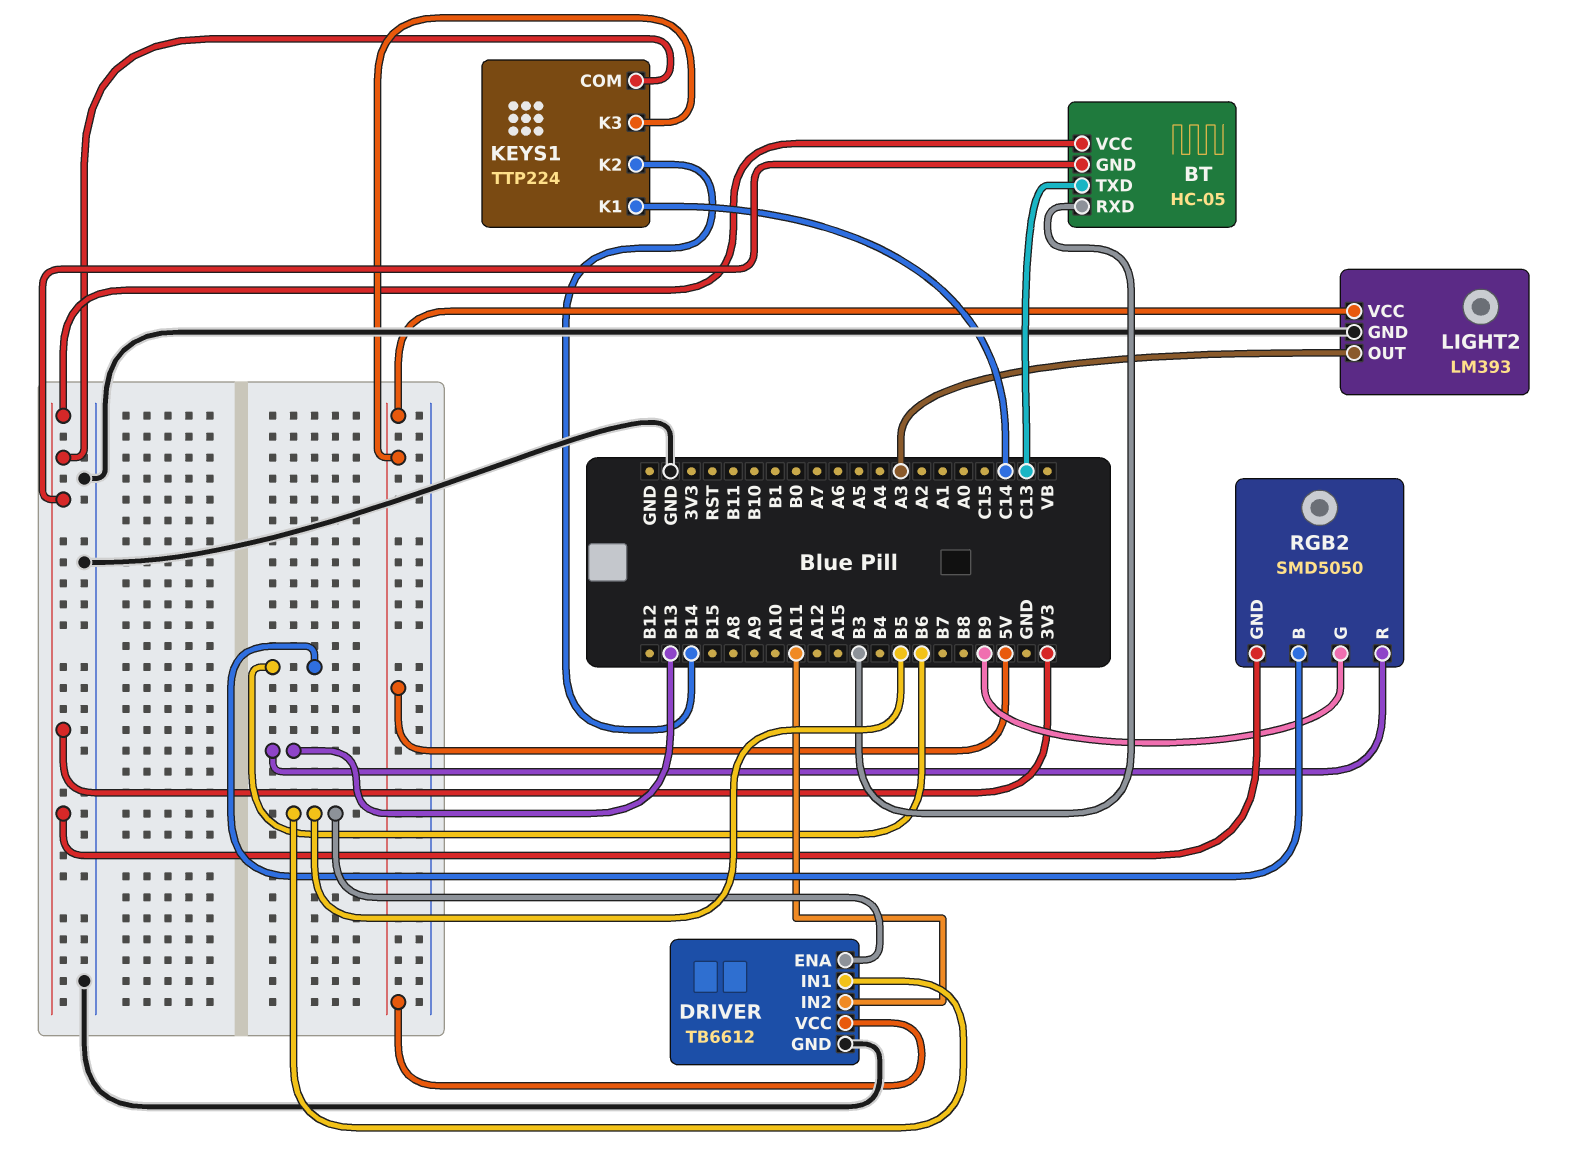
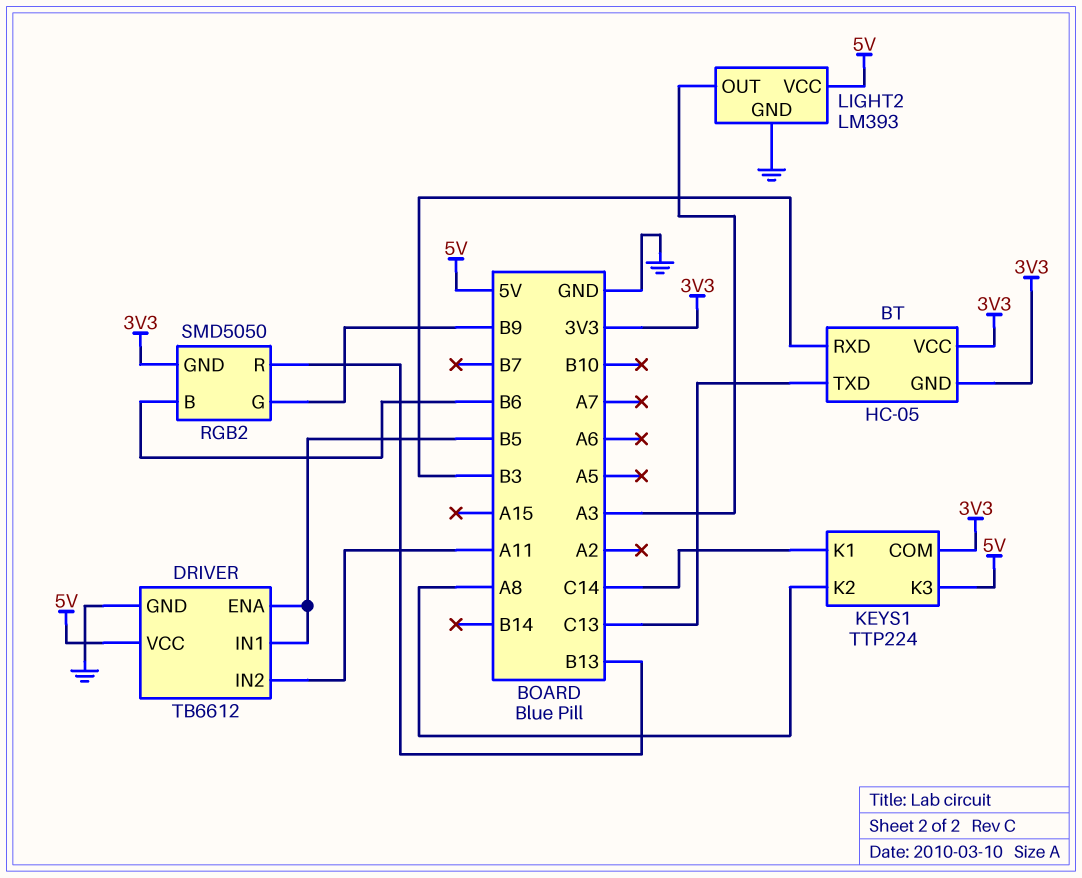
KEYS1 pin K2: B14 -> A8

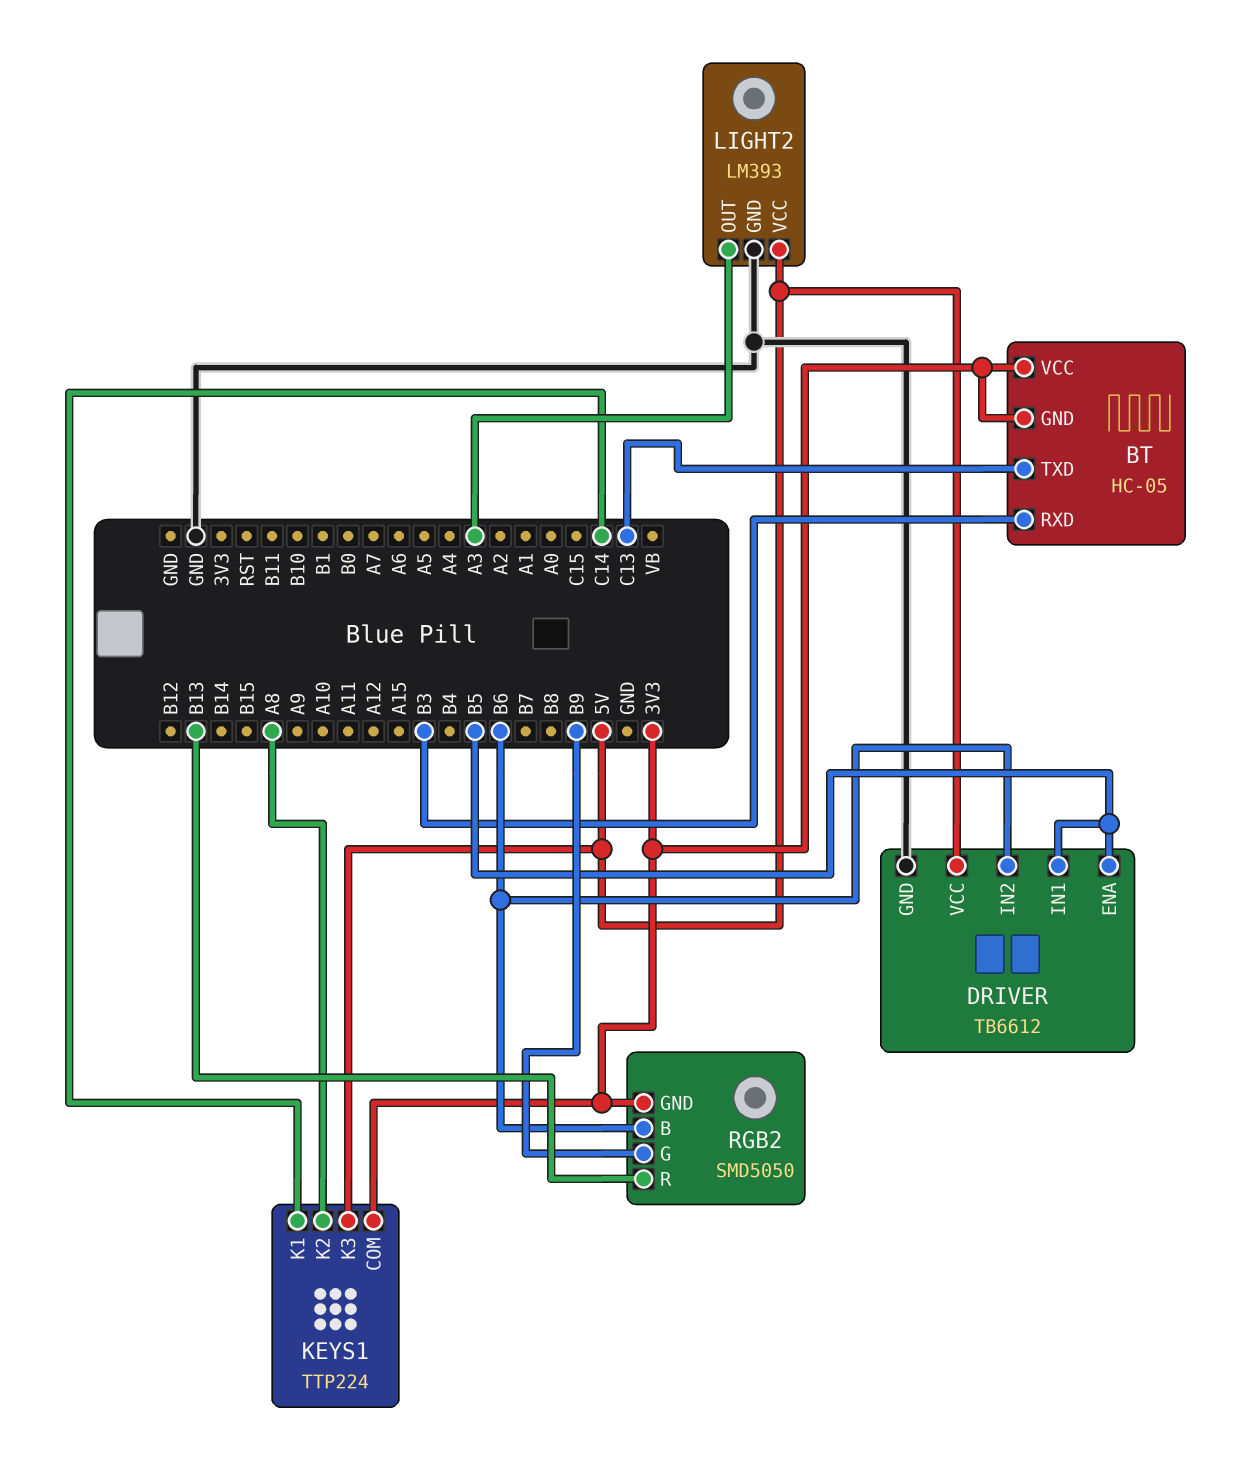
DRIVER pin IN2: A11 -> B6

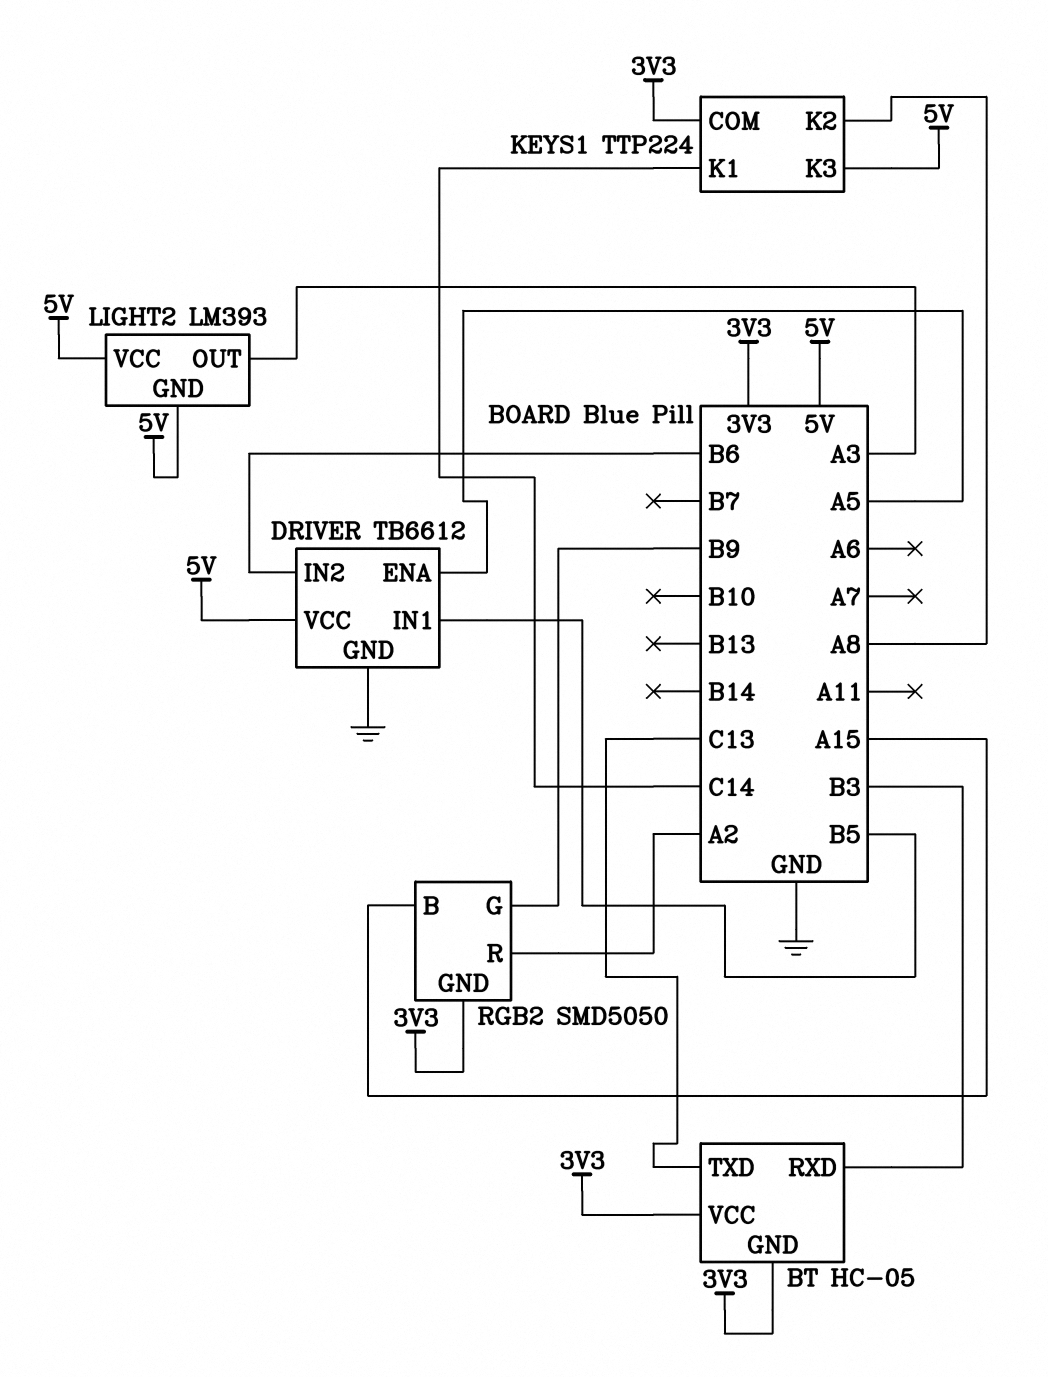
DRIVER pin ENA: B5 -> A5
LIGHT2 pin GND: GND -> 5V
RGB2 pin B: B6 -> A15
RGB2 pin R: B13 -> A2

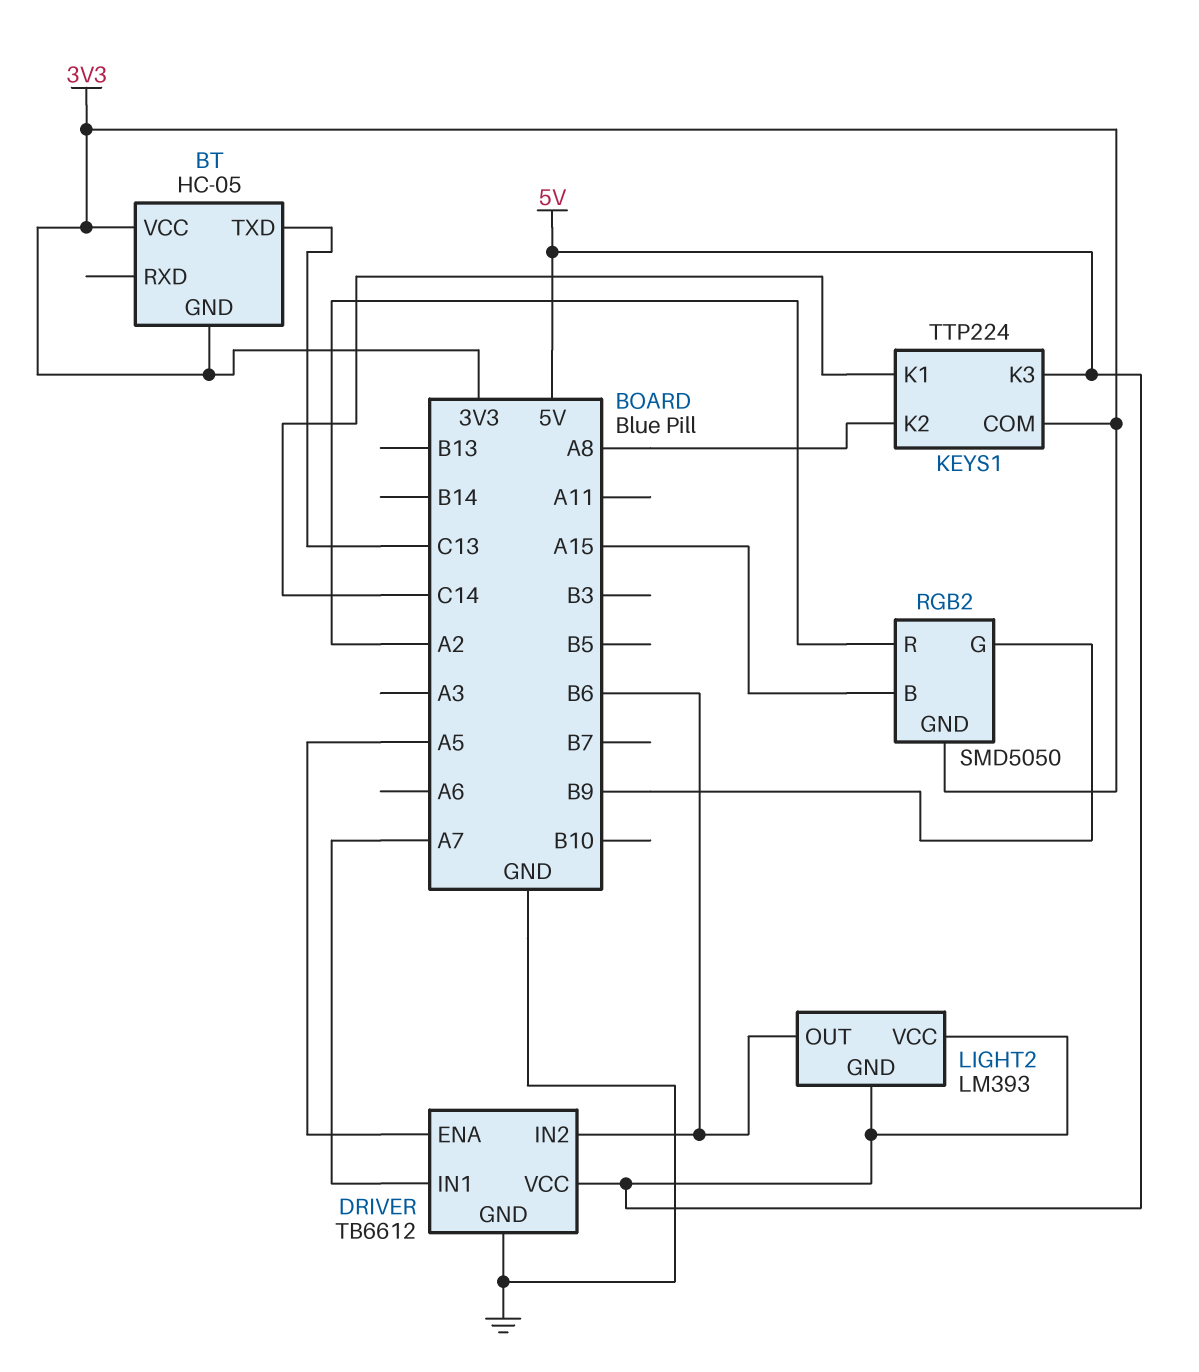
BT pin RXD: B3 -> none
DRIVER pin IN1: B5 -> A7
LIGHT2 pin OUT: A3 -> B6

